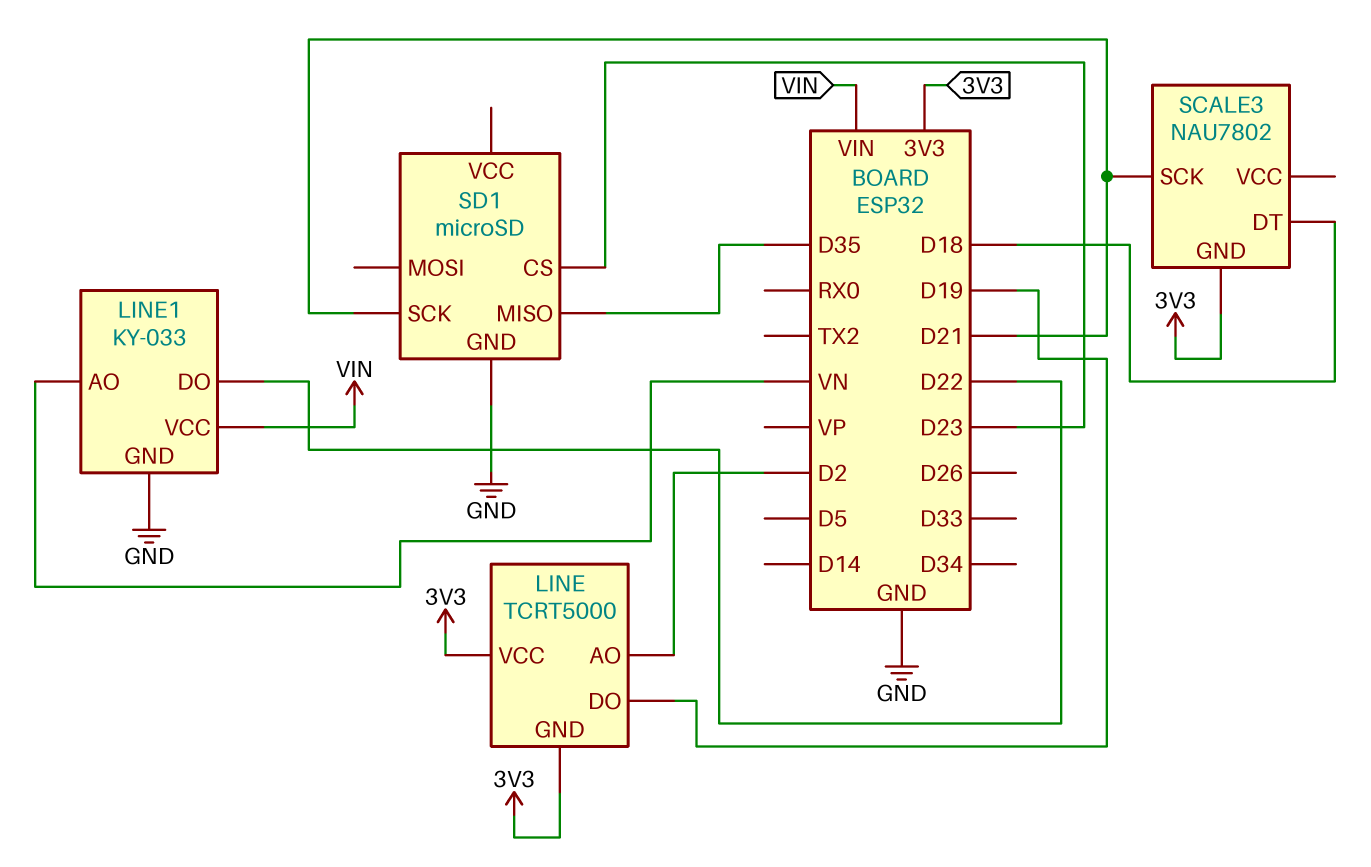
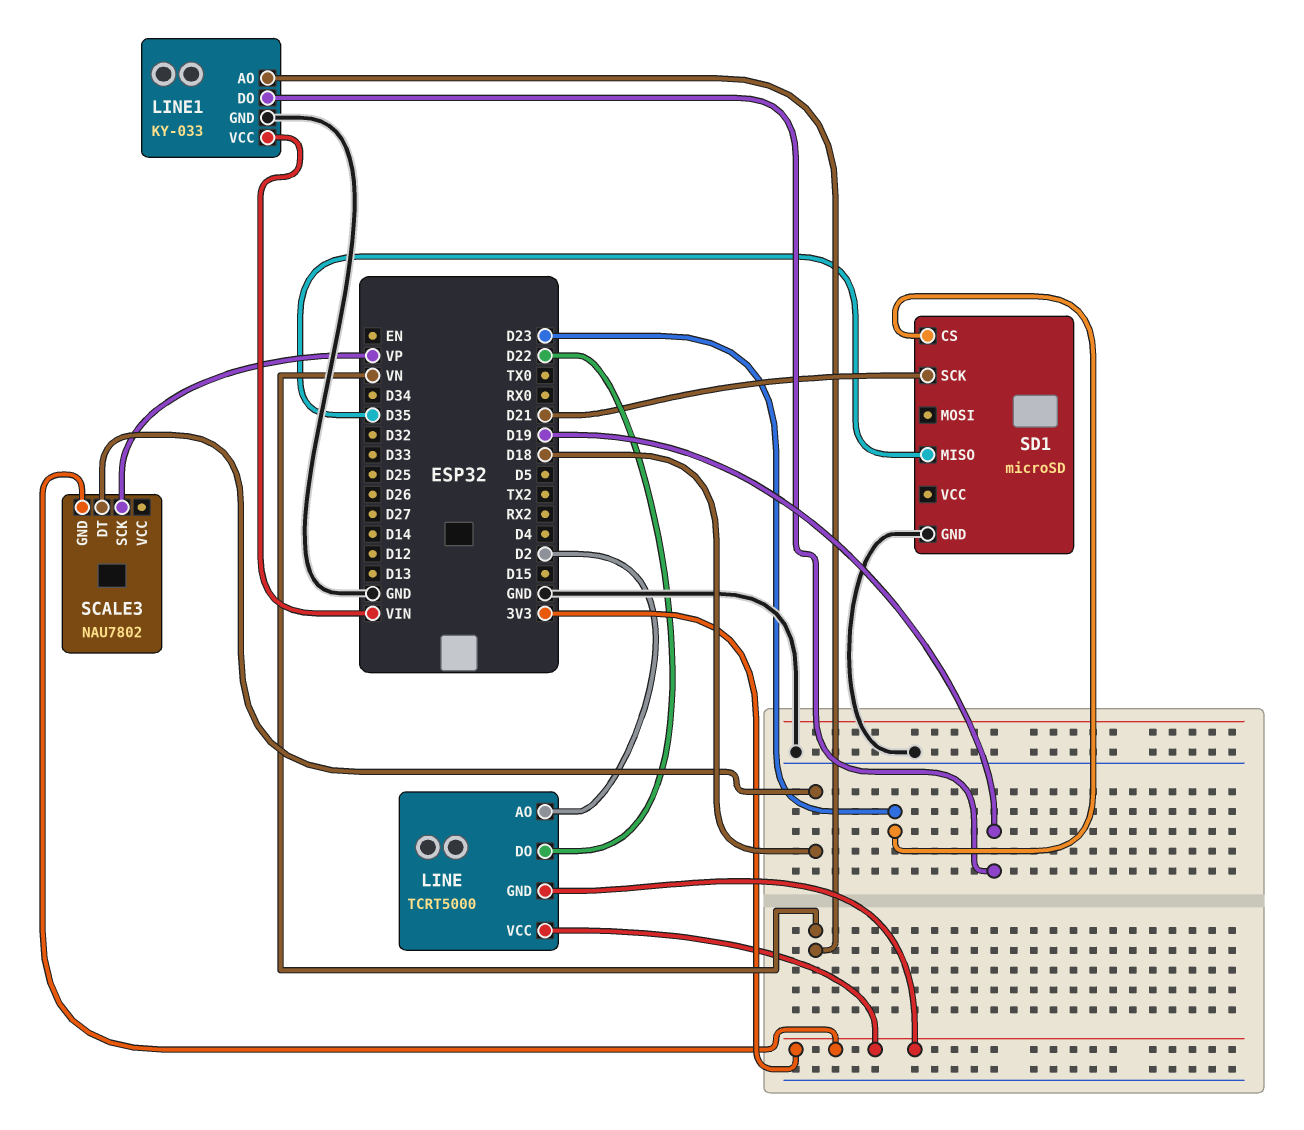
LINE pin DO: D19 -> D22
LINE1 pin DO: D22 -> D19
SCALE3 pin SCK: D21 -> VP

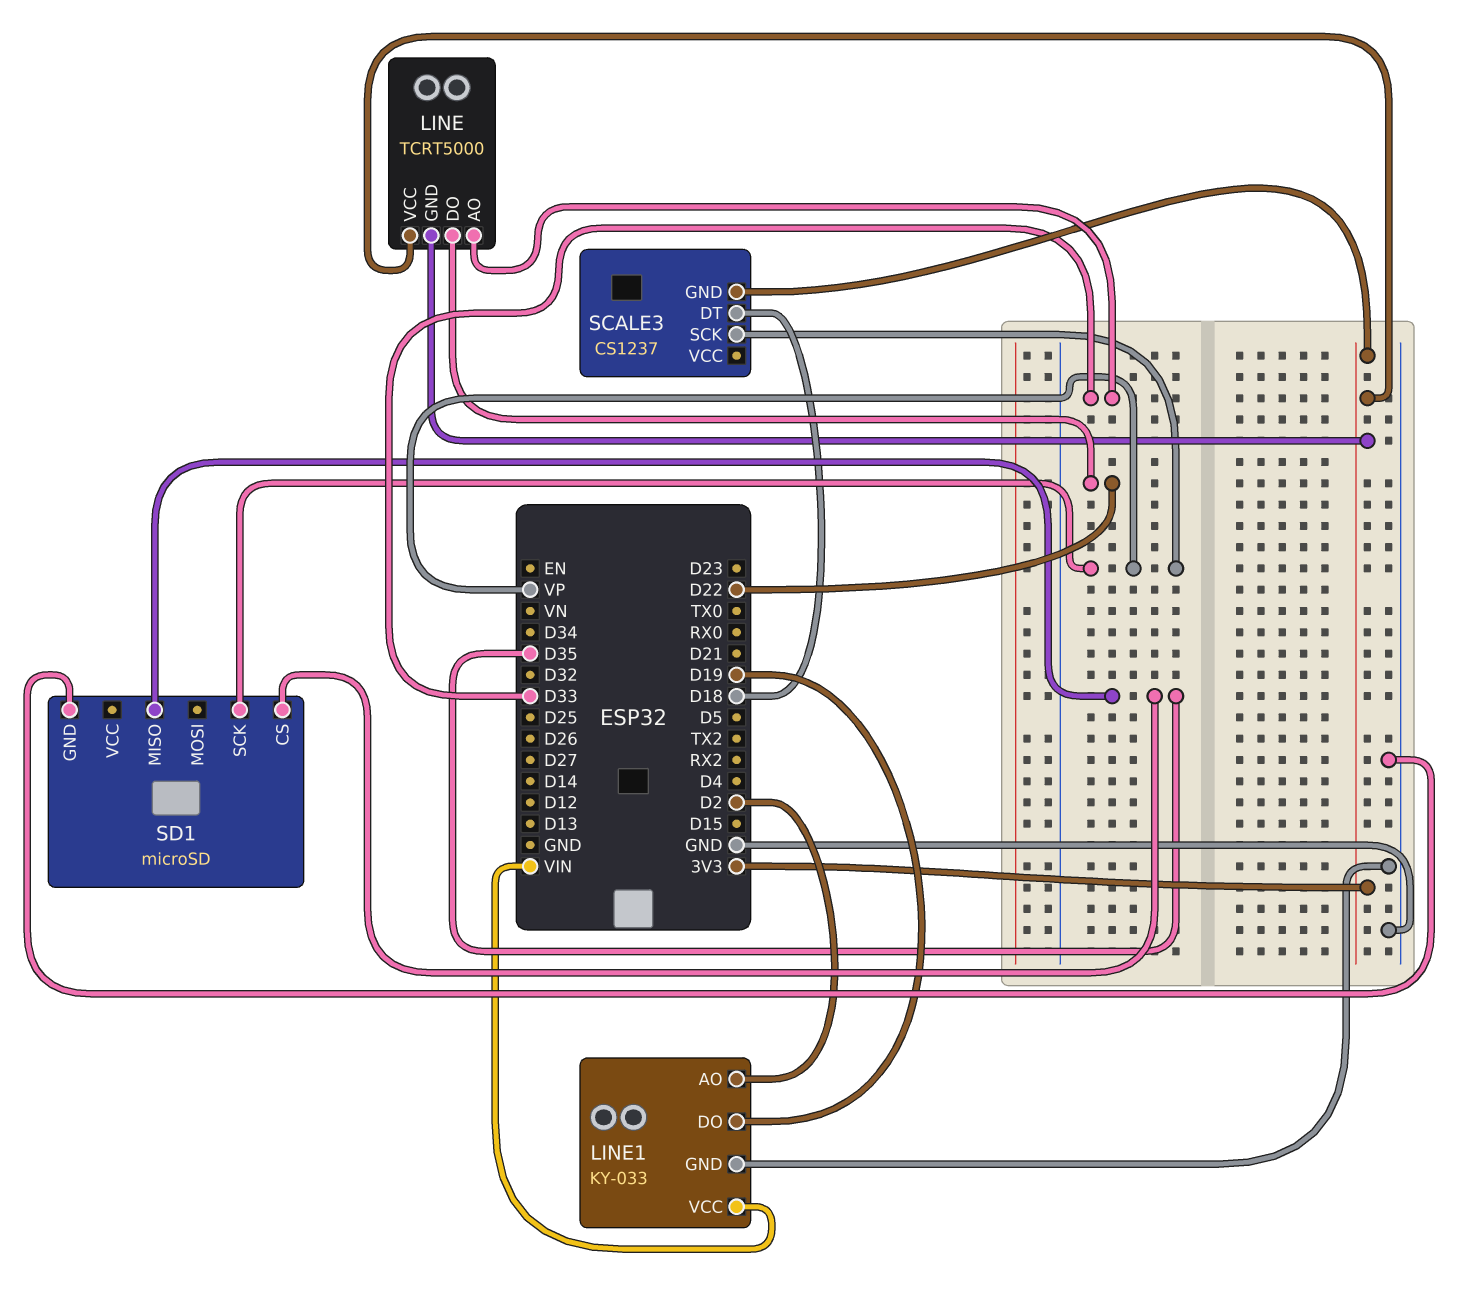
LINE pin AO: D2 -> D33
LINE1 pin AO: VN -> D2
SCALE3: NAU7802 -> CS1237
SD1 pin CS: D23 -> D35
SD1 pin SCK: D21 -> VP

